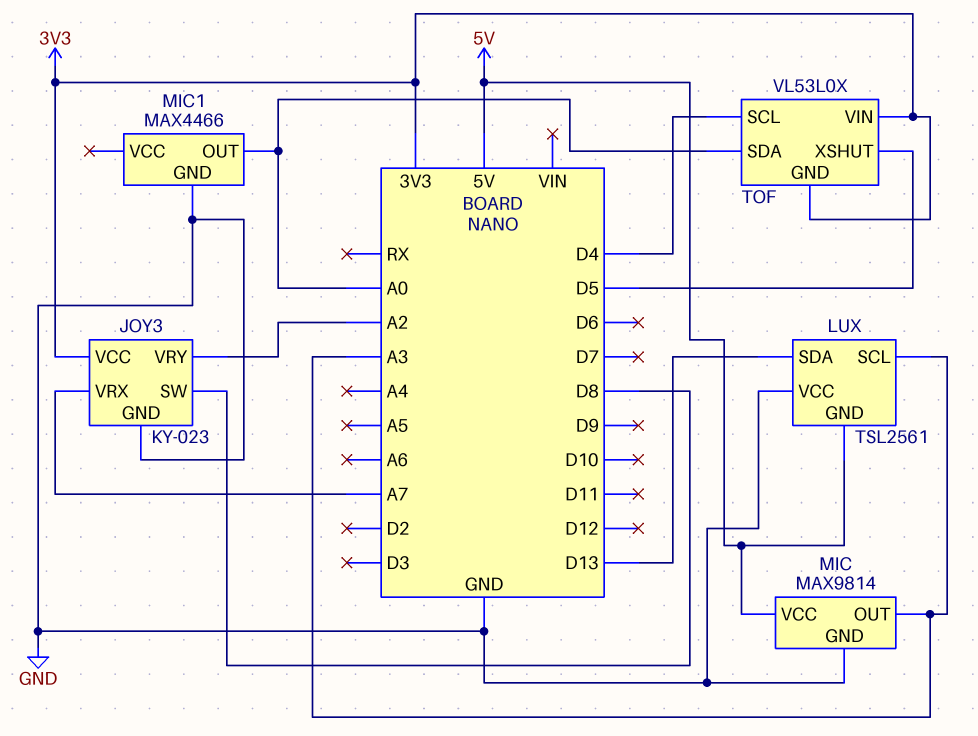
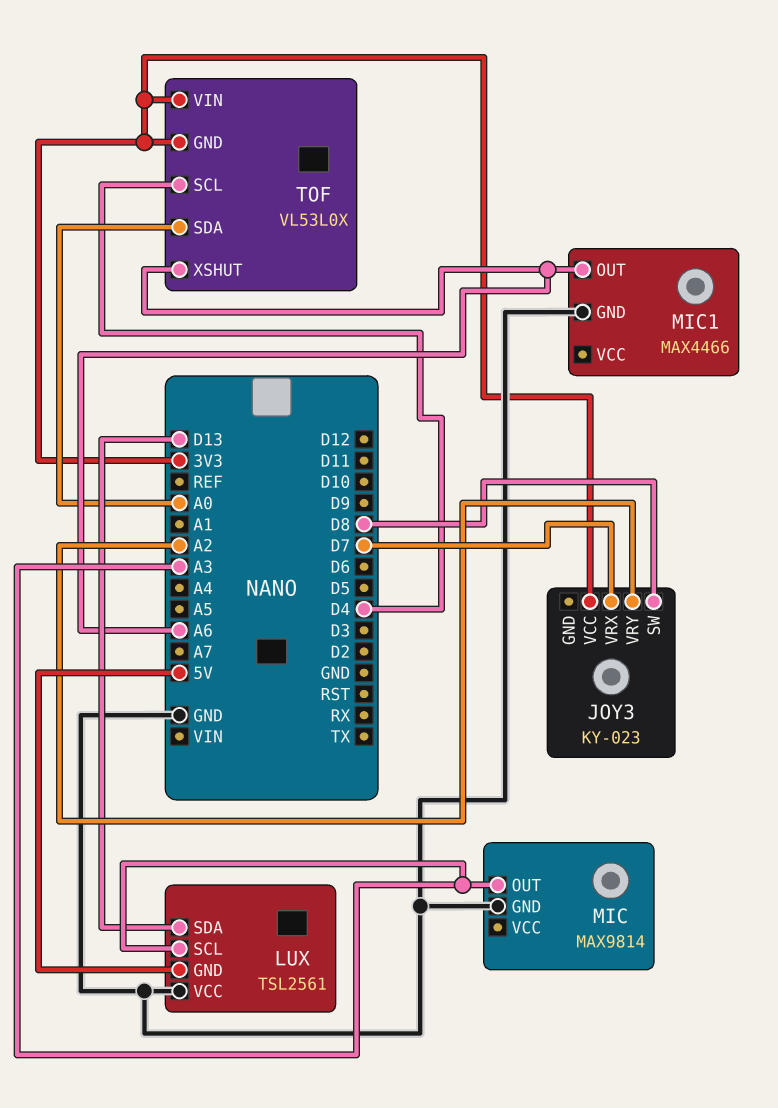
JOY3 pin GND: GND -> none
JOY3 pin VRX: A7 -> D7
MIC pin VCC: 5V -> none
MIC1 pin OUT: A0 -> A6
TOF pin XSHUT: D5 -> A6

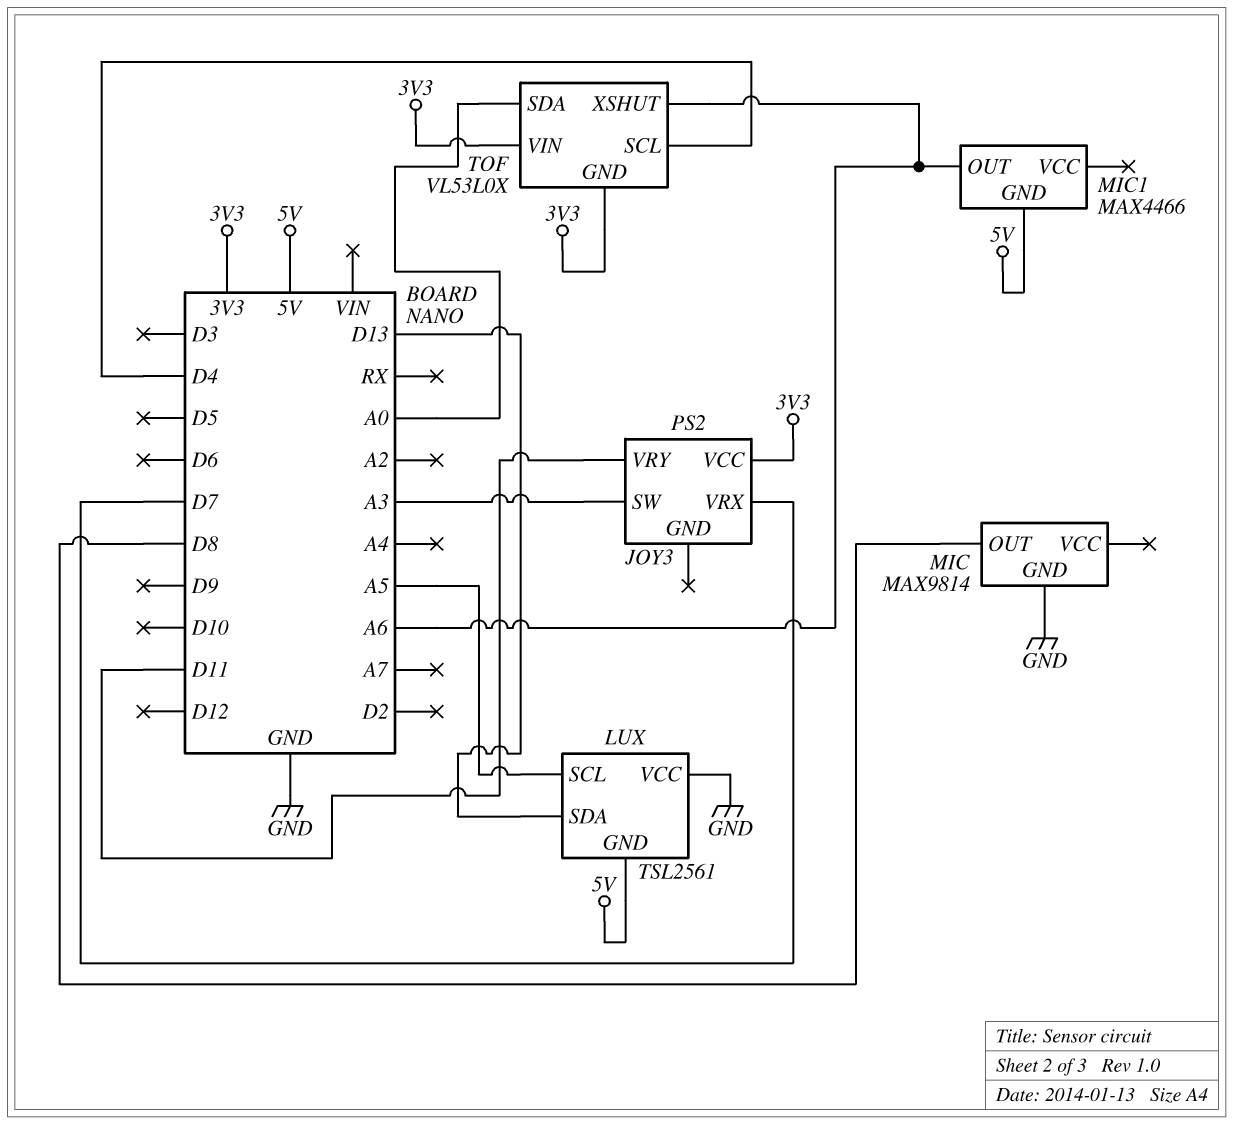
JOY3: KY-023 -> PS2
JOY3 pin SW: D8 -> A3
JOY3 pin VRY: A2 -> D11
LUX pin SCL: A3 -> A5
MIC pin OUT: A3 -> D8
MIC1 pin GND: GND -> 5V

